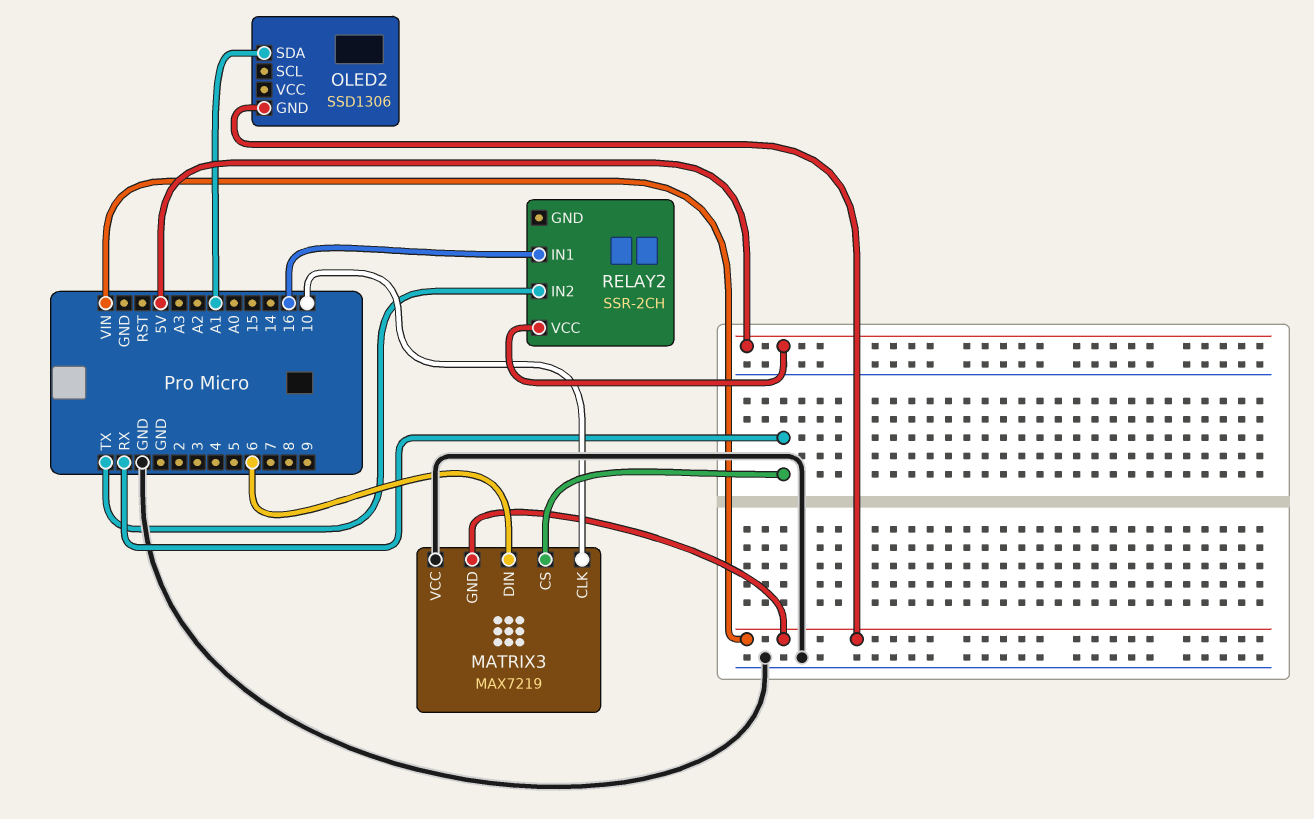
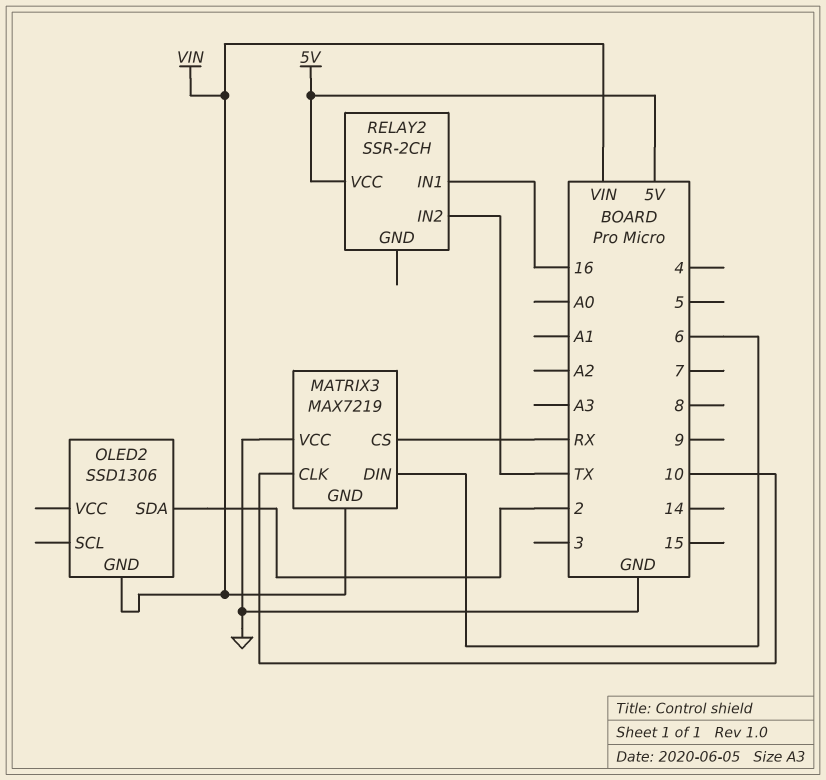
OLED2 pin SDA: A1 -> 2

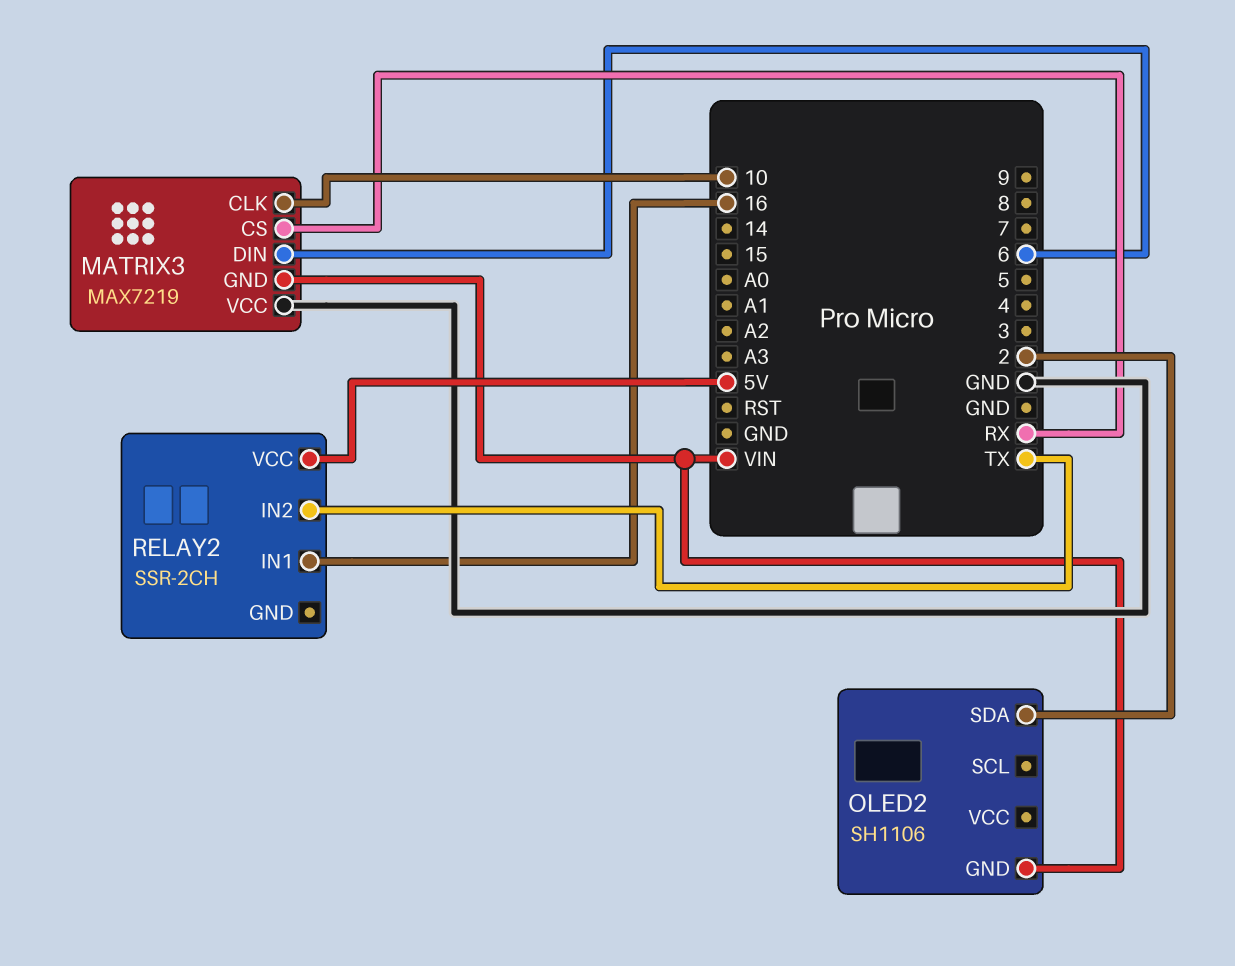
OLED2: SSD1306 -> SH1106

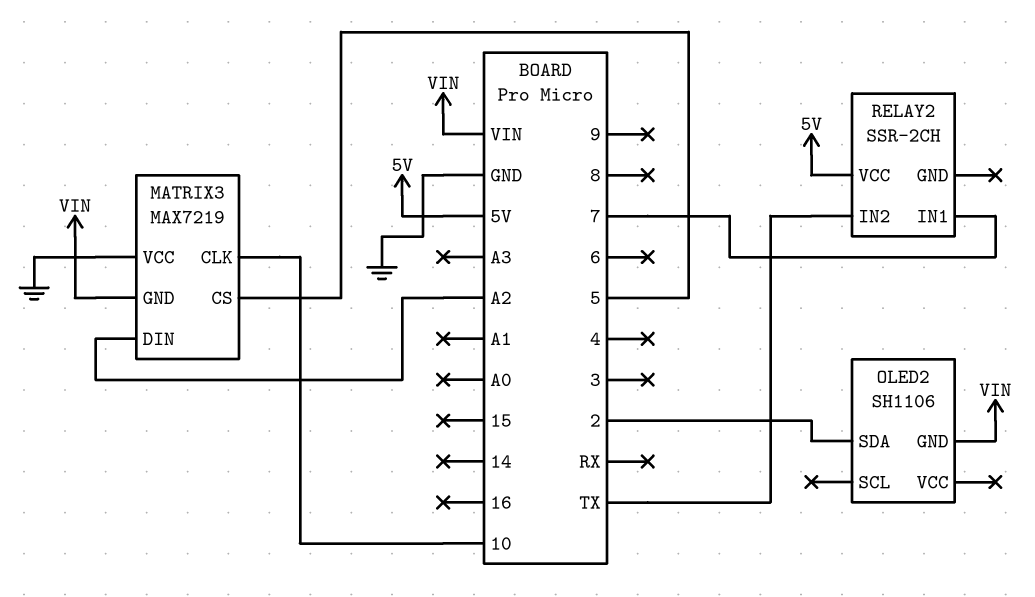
MATRIX3 pin CS: RX -> 5
MATRIX3 pin DIN: 6 -> A2
RELAY2 pin IN1: 16 -> 7

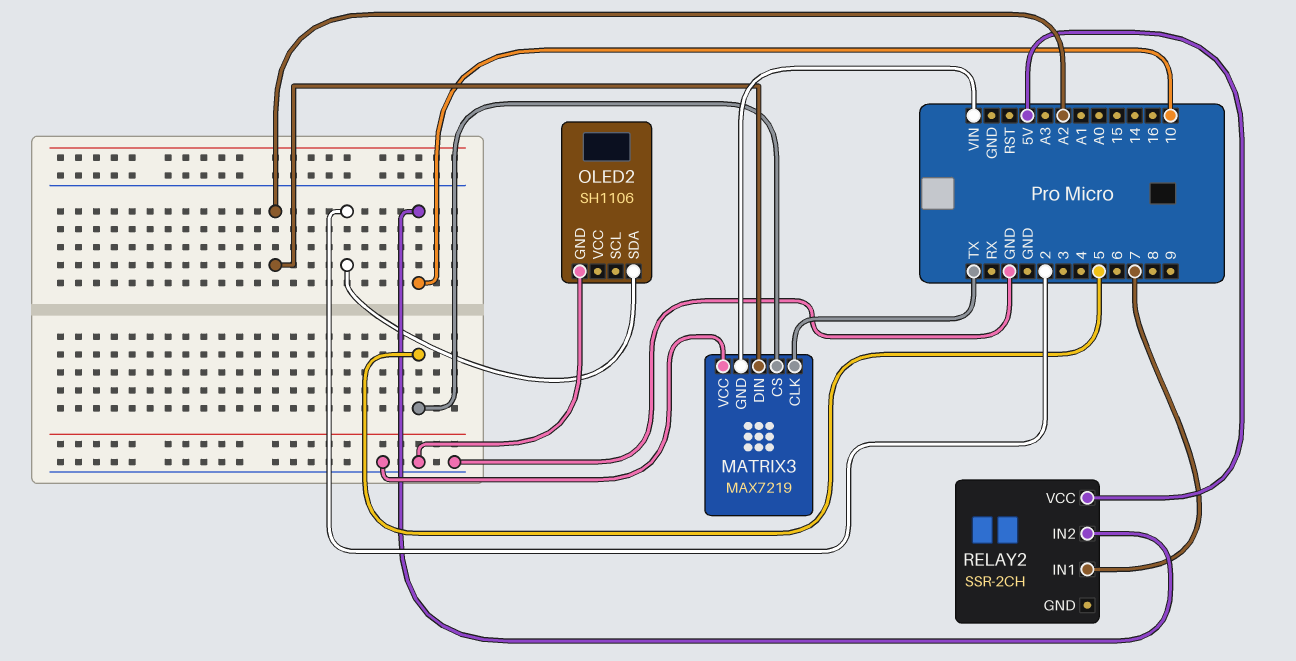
MATRIX3 pin CLK: 10 -> TX
OLED2 pin GND: VIN -> GND
RELAY2 pin IN2: TX -> 10

